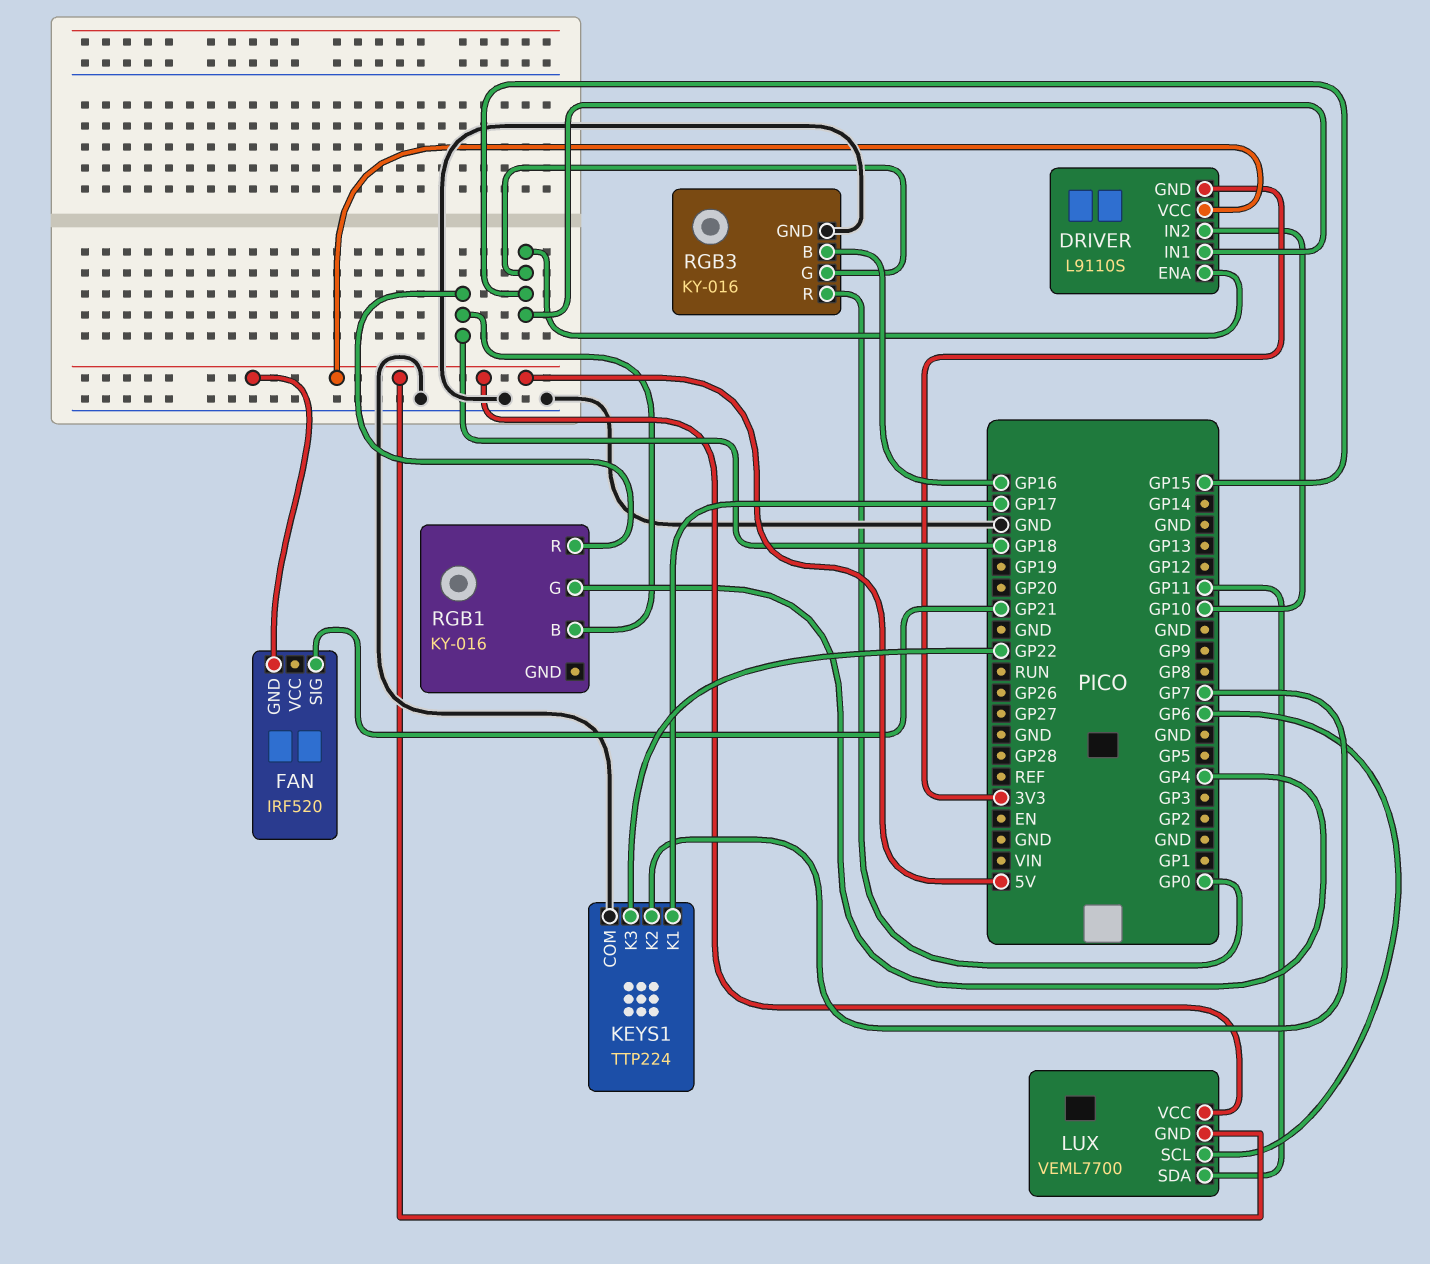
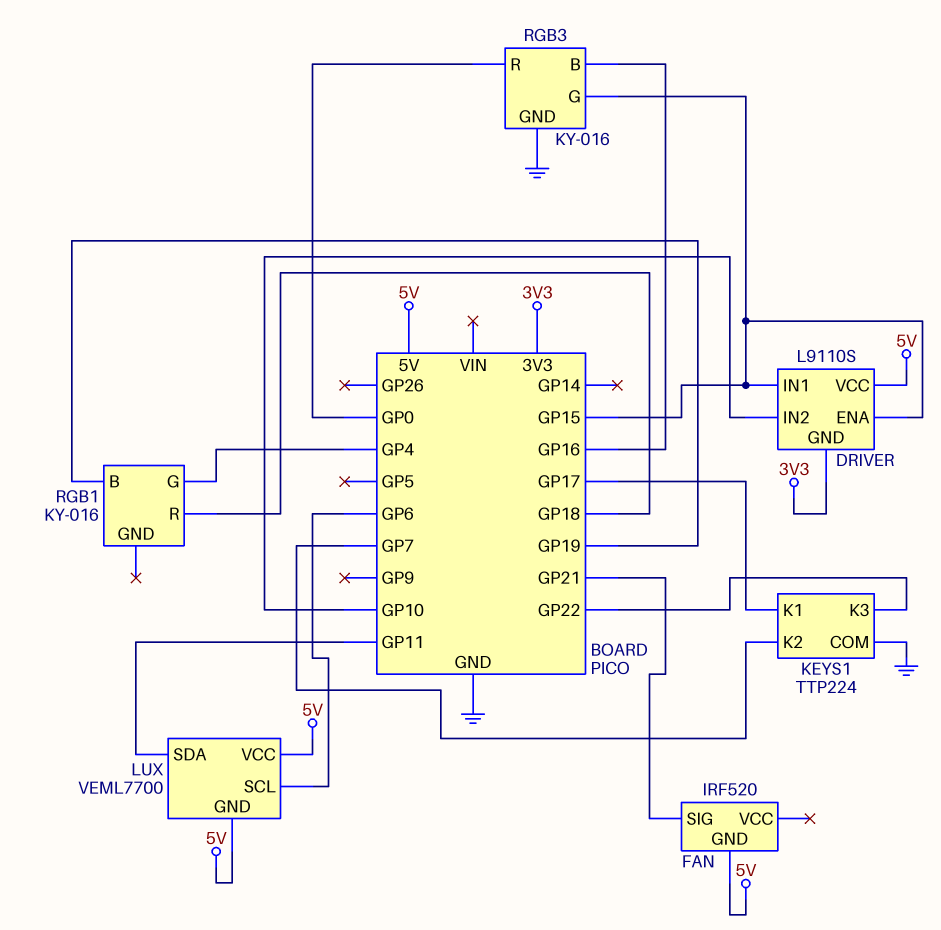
RGB1 pin B: GP18 -> GP19

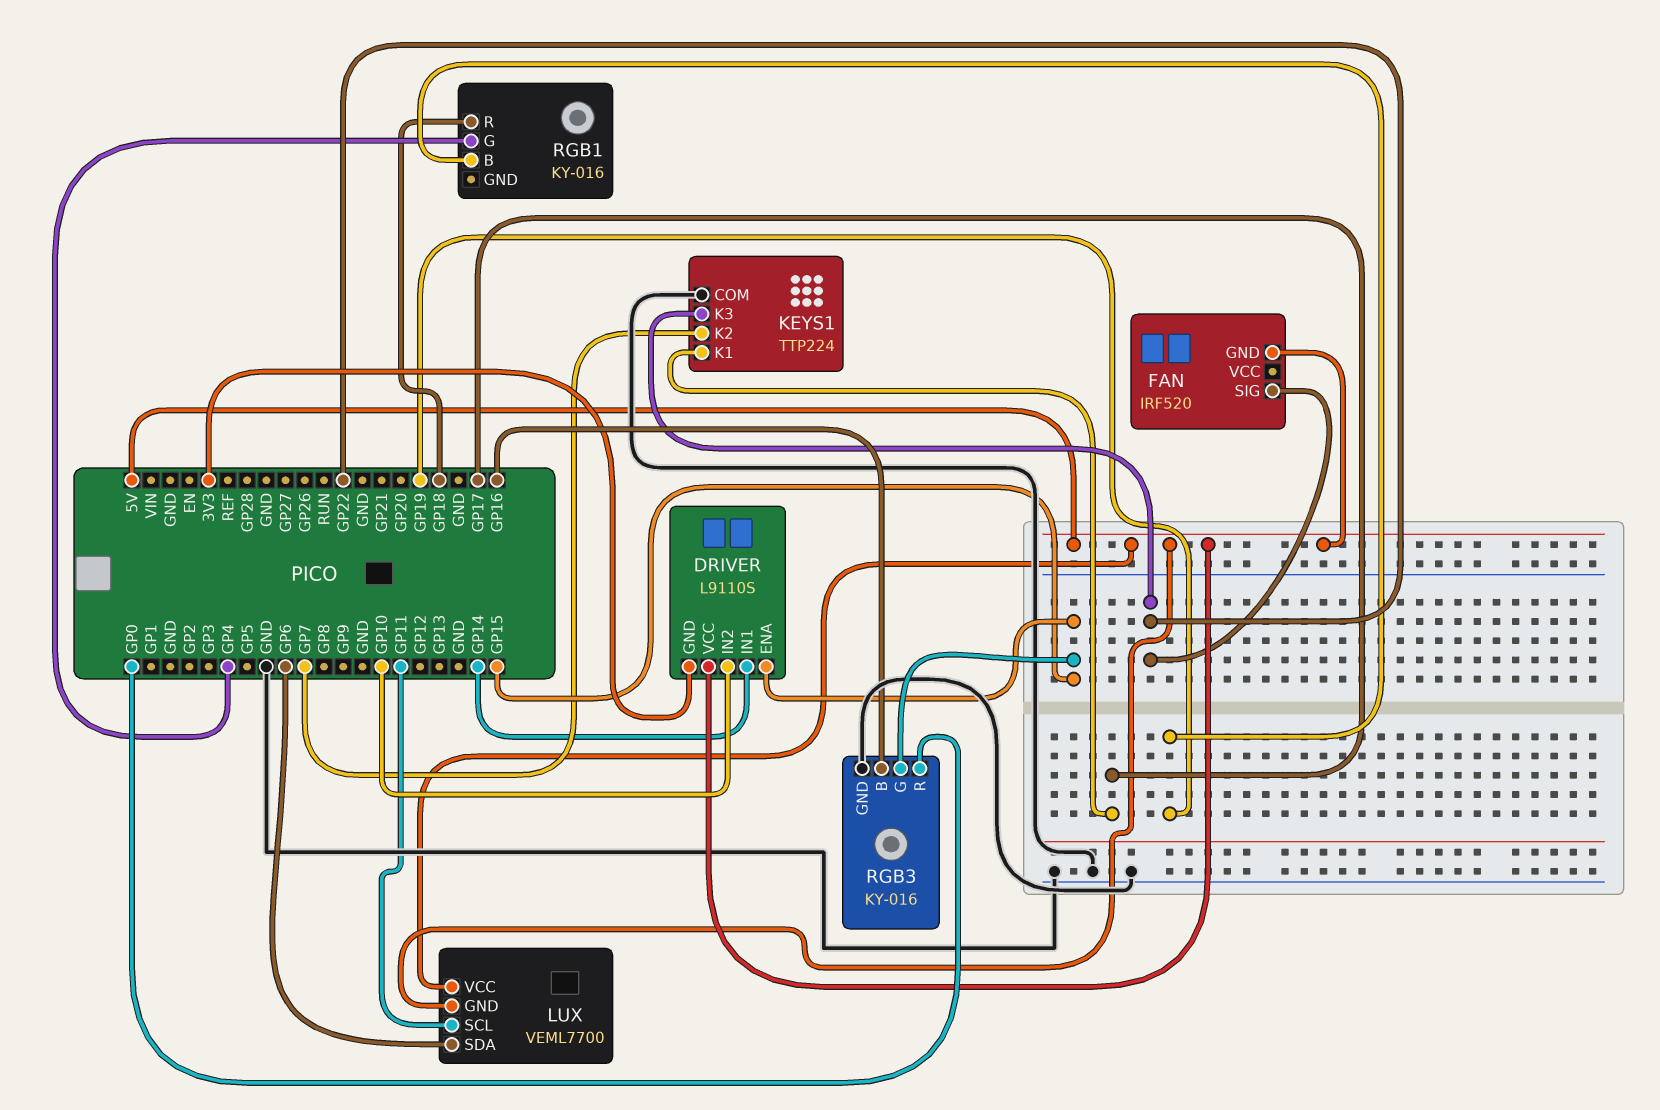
DRIVER pin IN1: GP15 -> GP14
FAN pin SIG: GP21 -> GP22
LUX pin SCL: GP6 -> GP11
LUX pin SDA: GP11 -> GP6

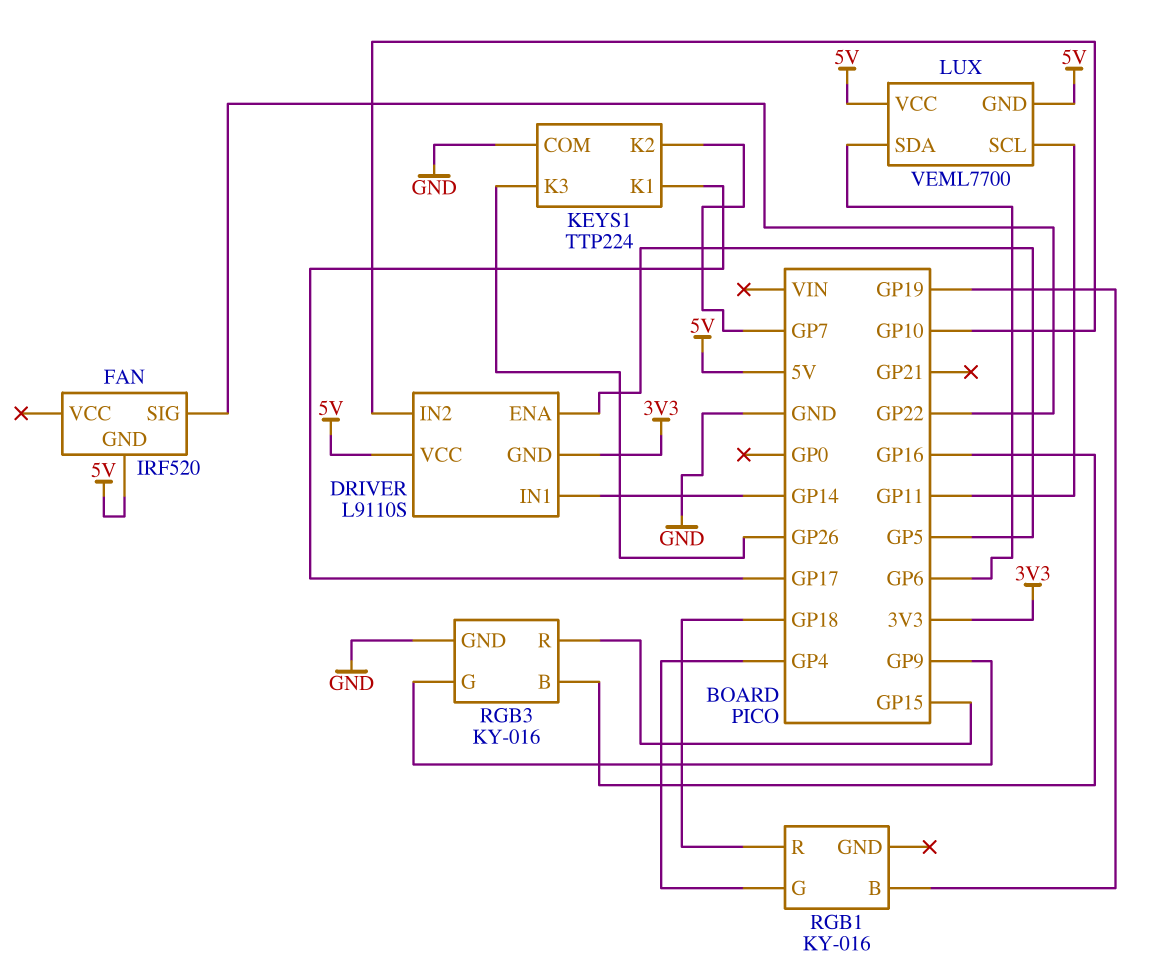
DRIVER pin ENA: GP15 -> GP5
KEYS1 pin K3: GP22 -> GP26
RGB3 pin G: GP15 -> GP9
RGB3 pin R: GP0 -> GP15

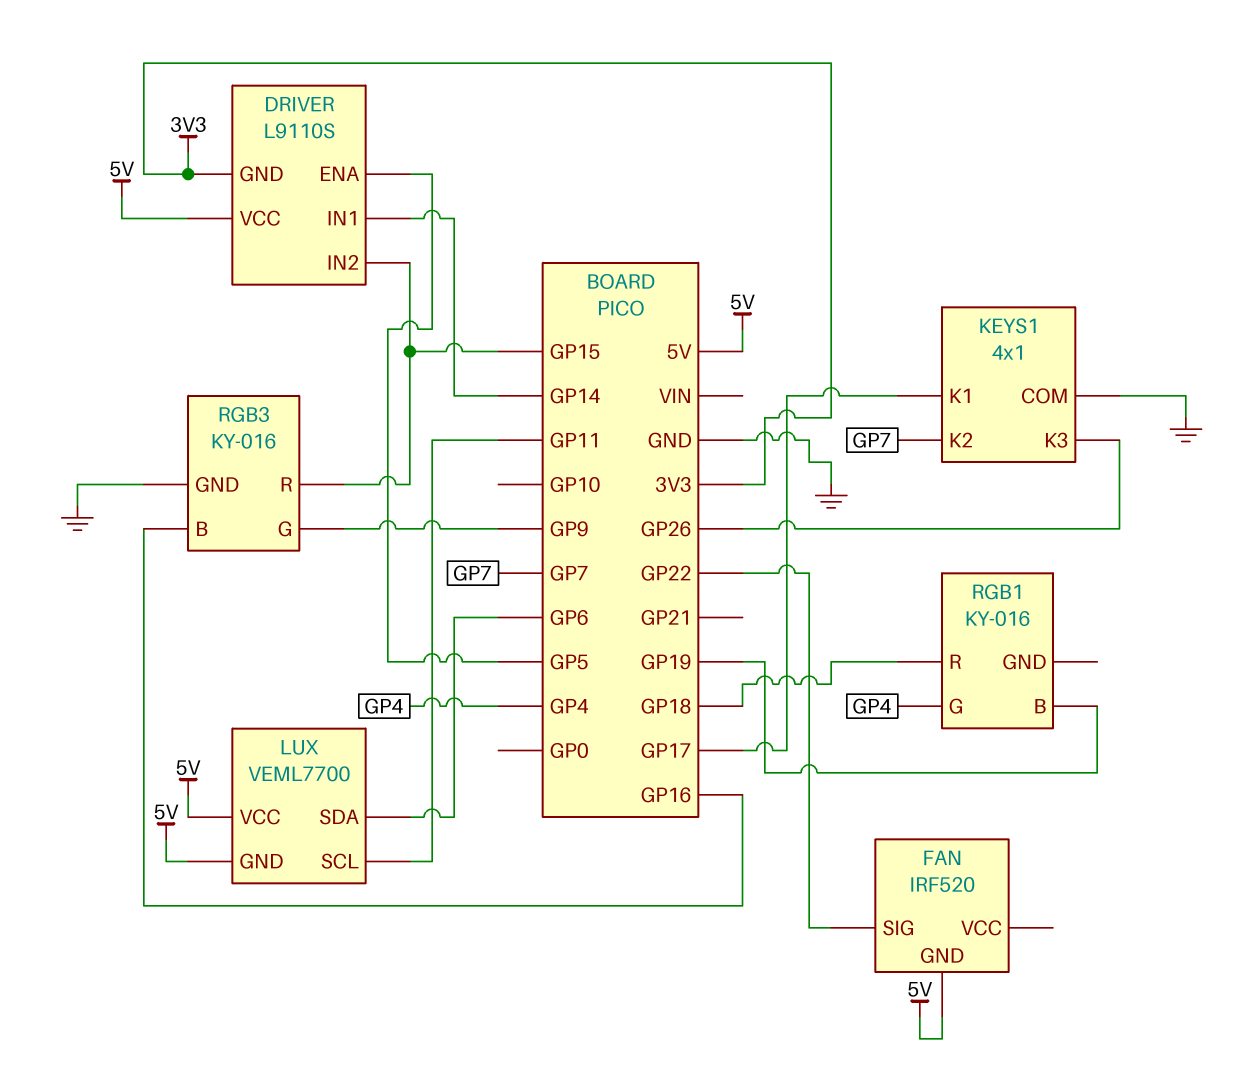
DRIVER pin IN2: GP10 -> GP15
KEYS1: TTP224 -> 4x1

